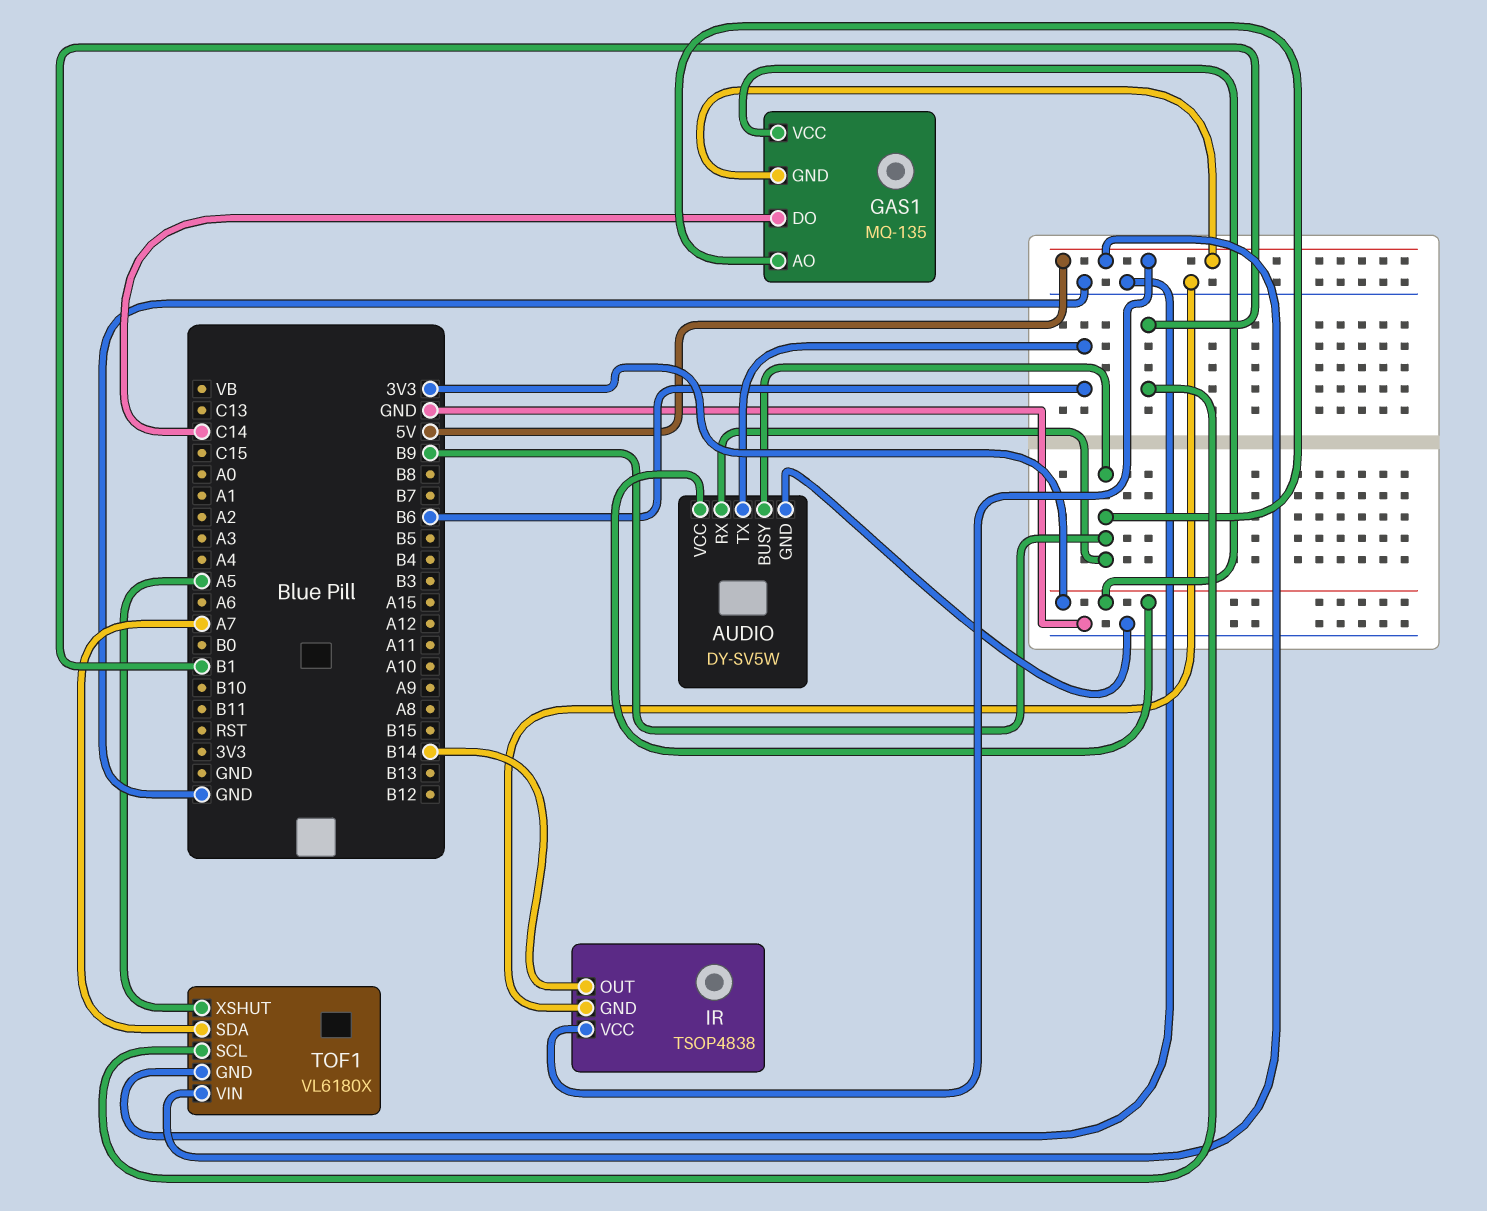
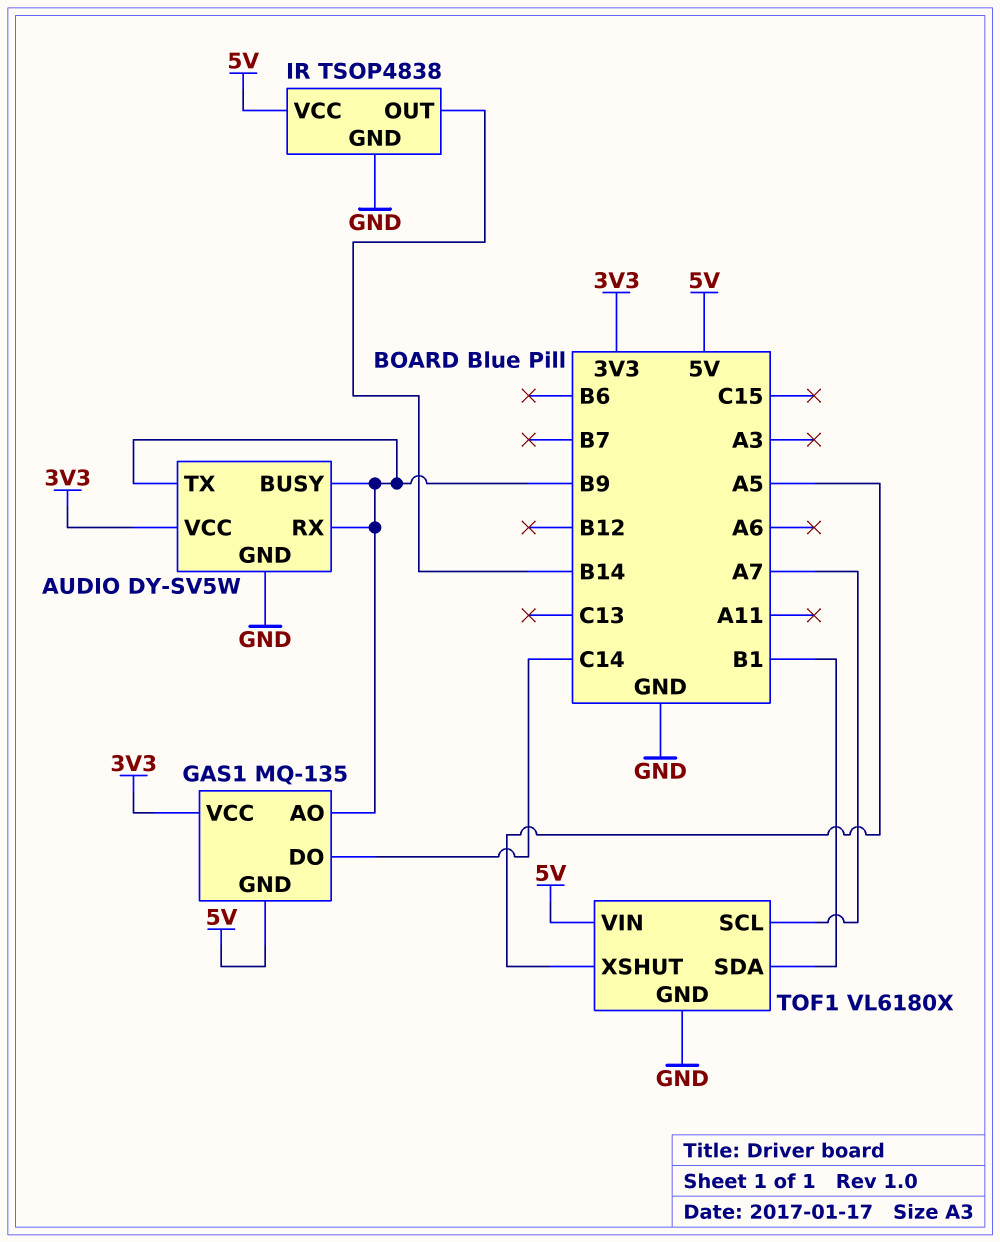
AUDIO pin TX: B6 -> B9
TOF1 pin SCL: B1 -> A7
TOF1 pin SDA: A7 -> B1

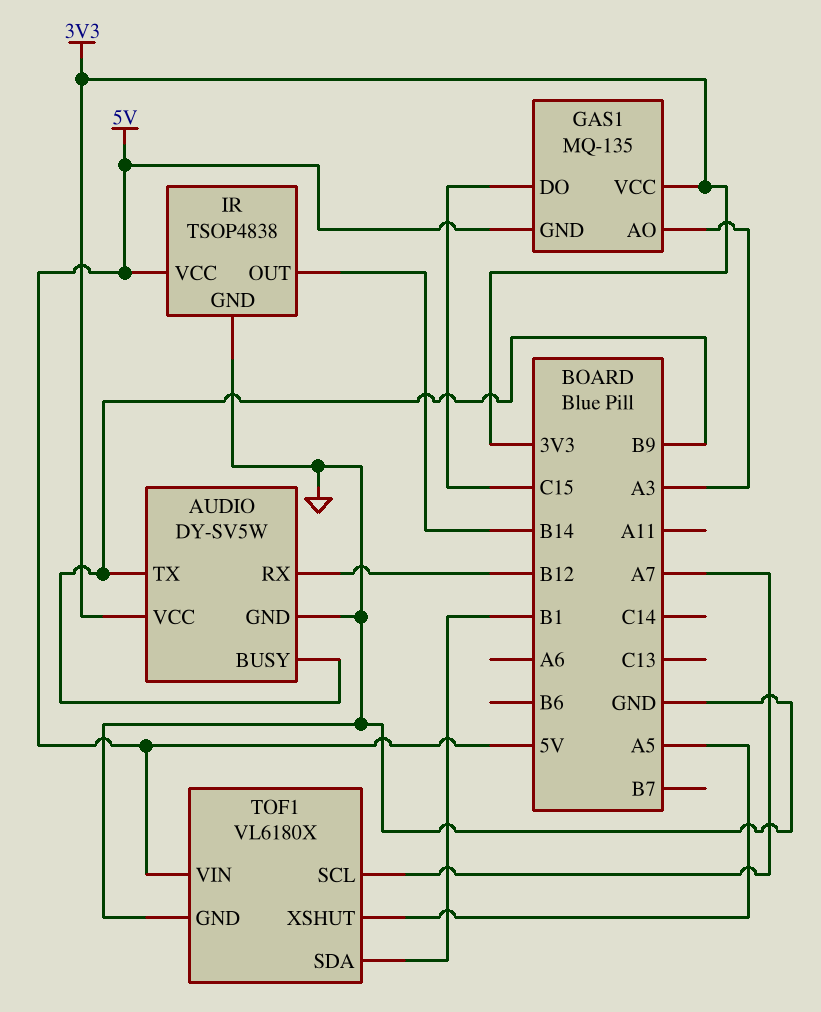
AUDIO pin RX: B9 -> B12
GAS1 pin AO: B9 -> A3
GAS1 pin DO: C14 -> C15

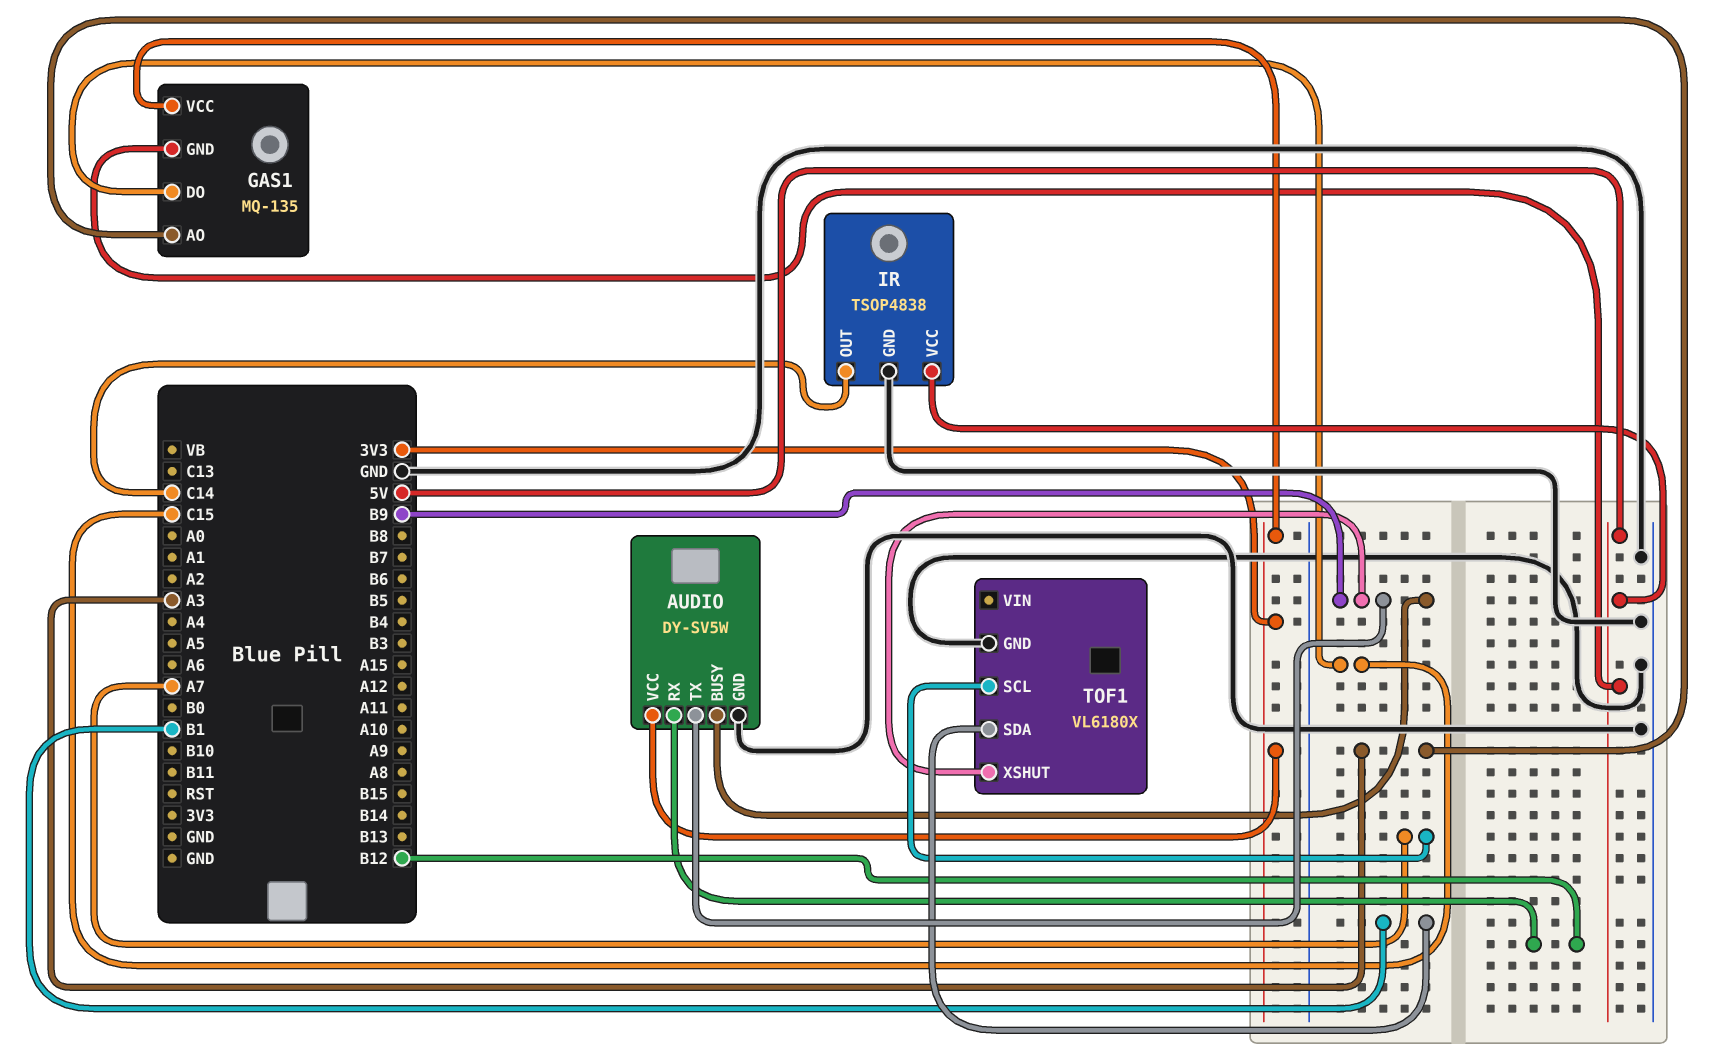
IR pin OUT: B14 -> C14
TOF1 pin VIN: 5V -> none
TOF1 pin XSHUT: A5 -> B9

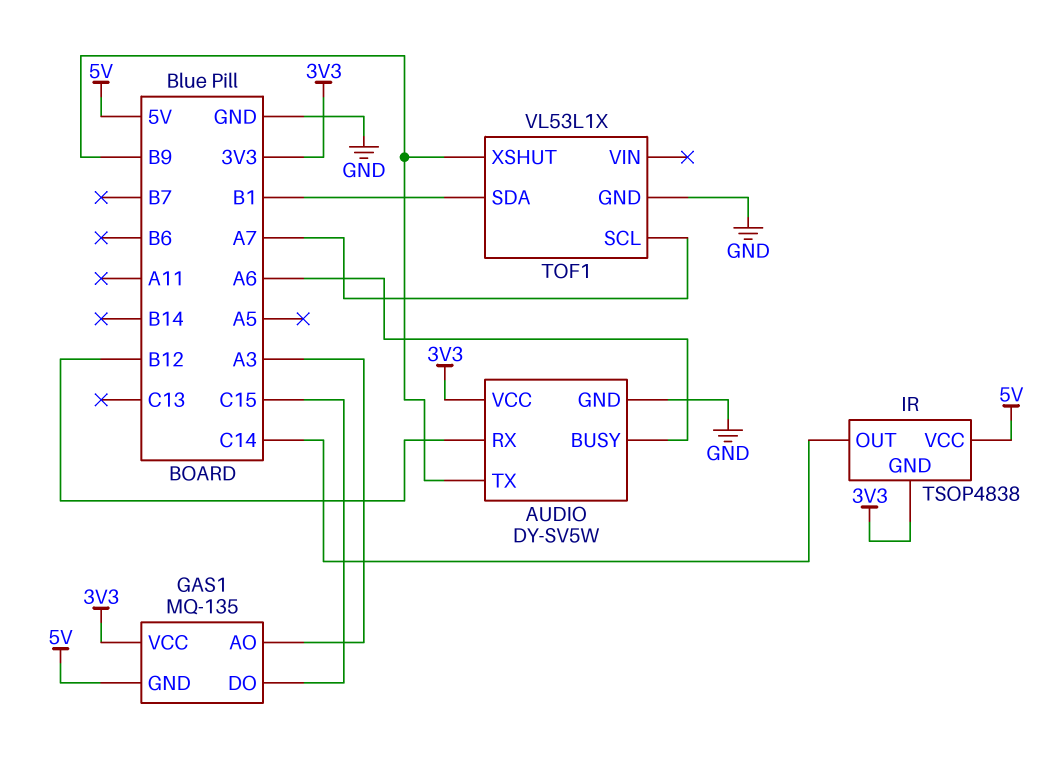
AUDIO pin BUSY: B9 -> A6
IR pin GND: GND -> 3V3
TOF1: VL6180X -> VL53L1X

